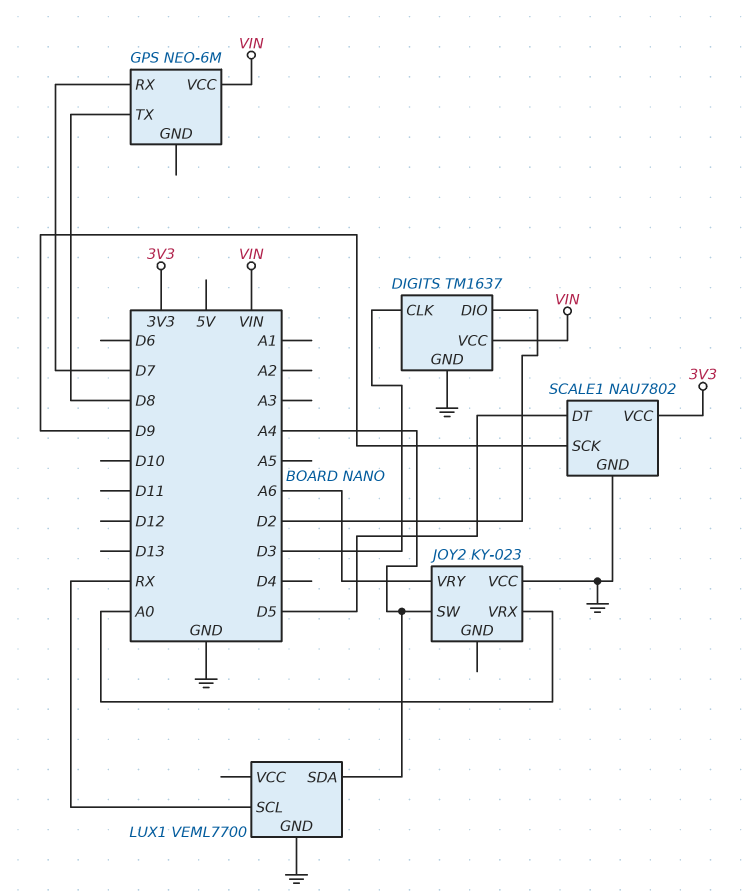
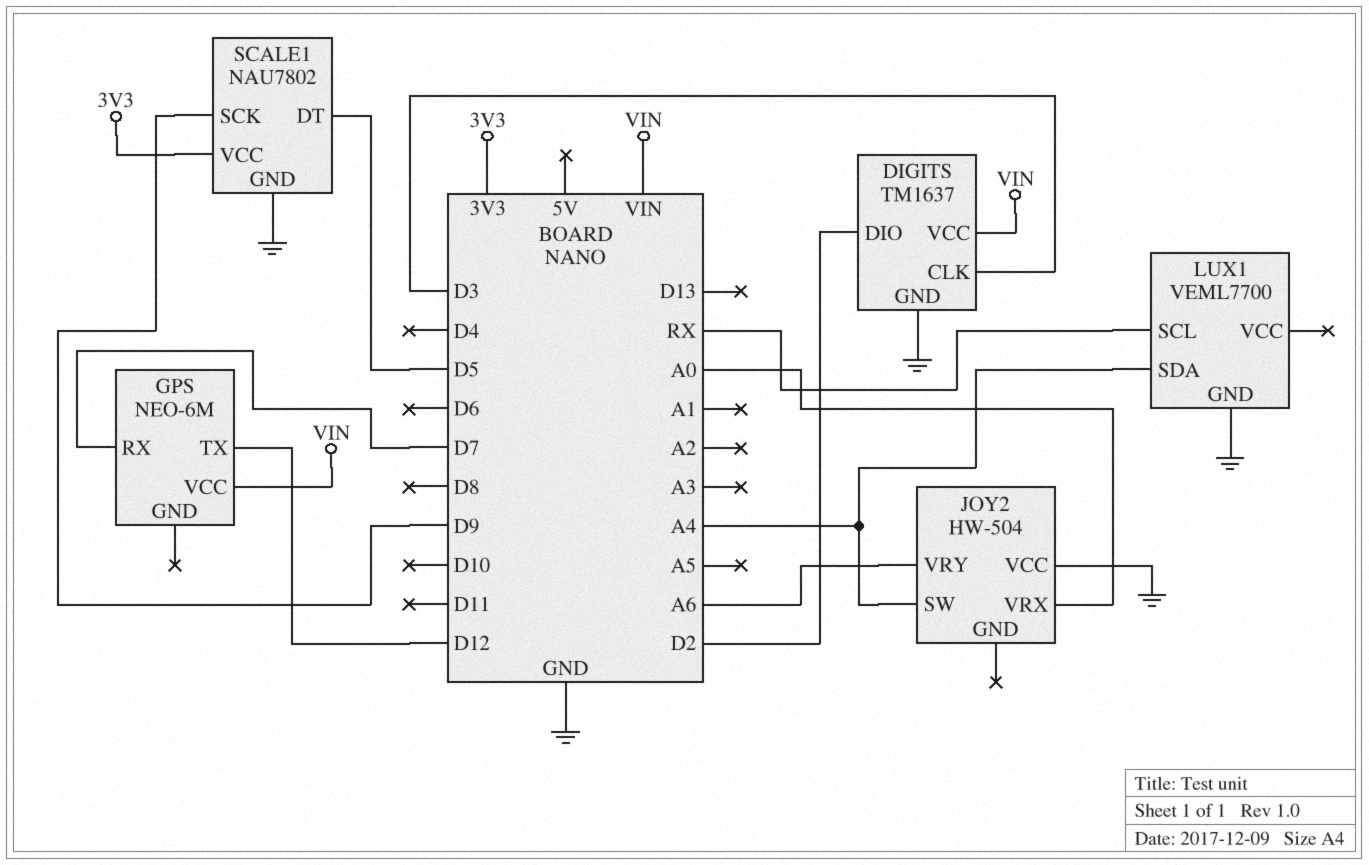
GPS pin TX: D8 -> D12
JOY2: KY-023 -> HW-504

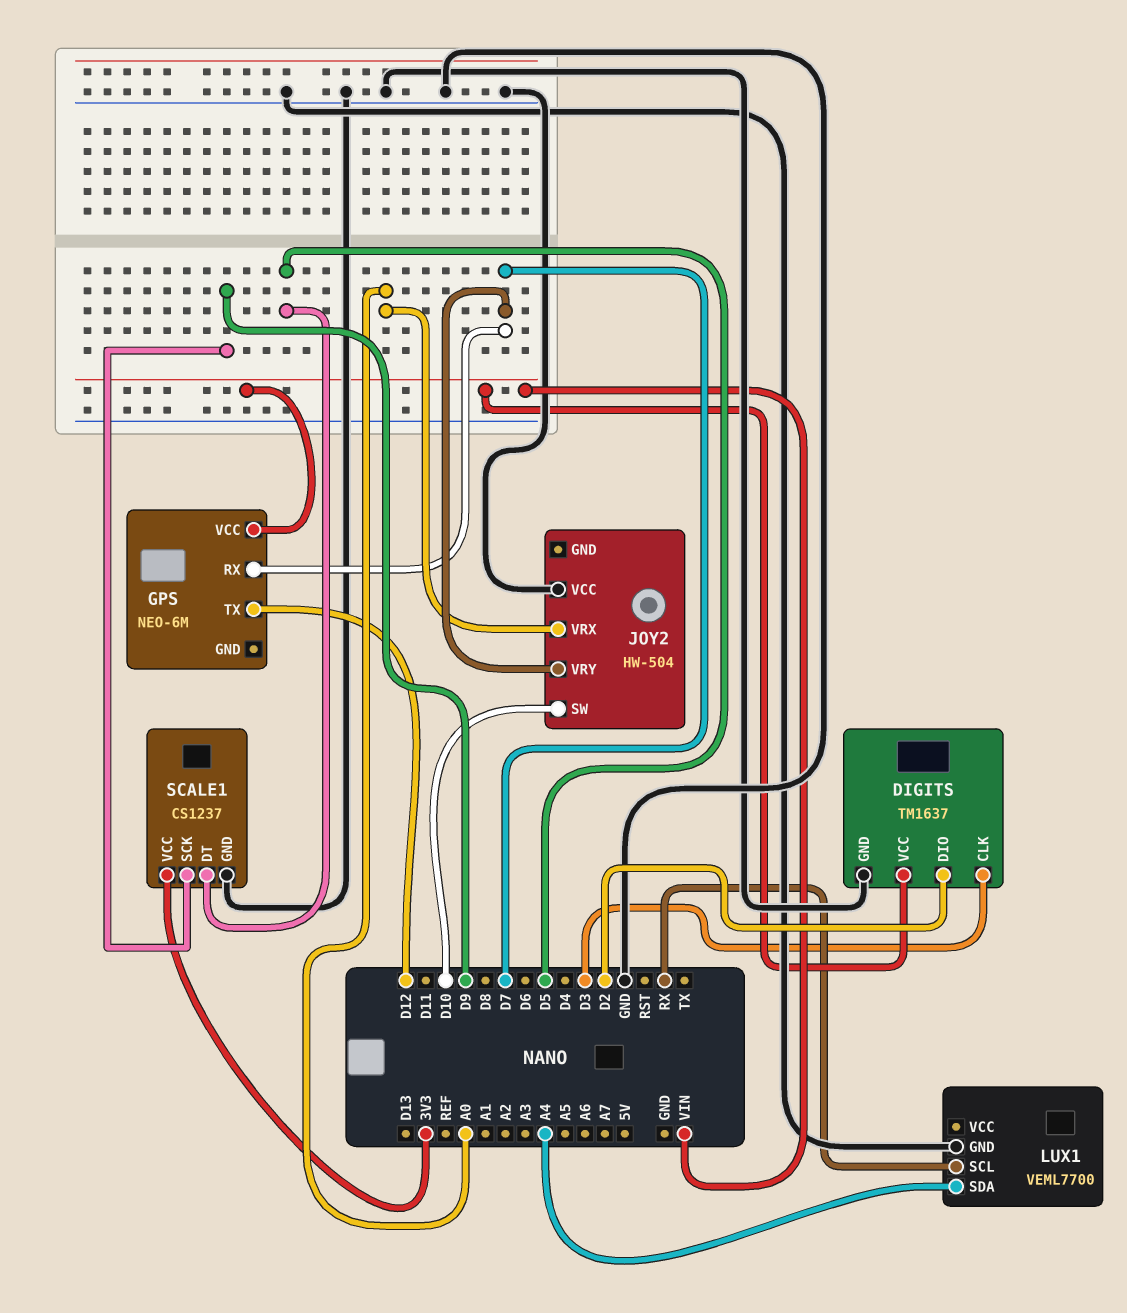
JOY2 pin SW: A4 -> D10
JOY2 pin VRY: A6 -> D7
SCALE1: NAU7802 -> CS1237

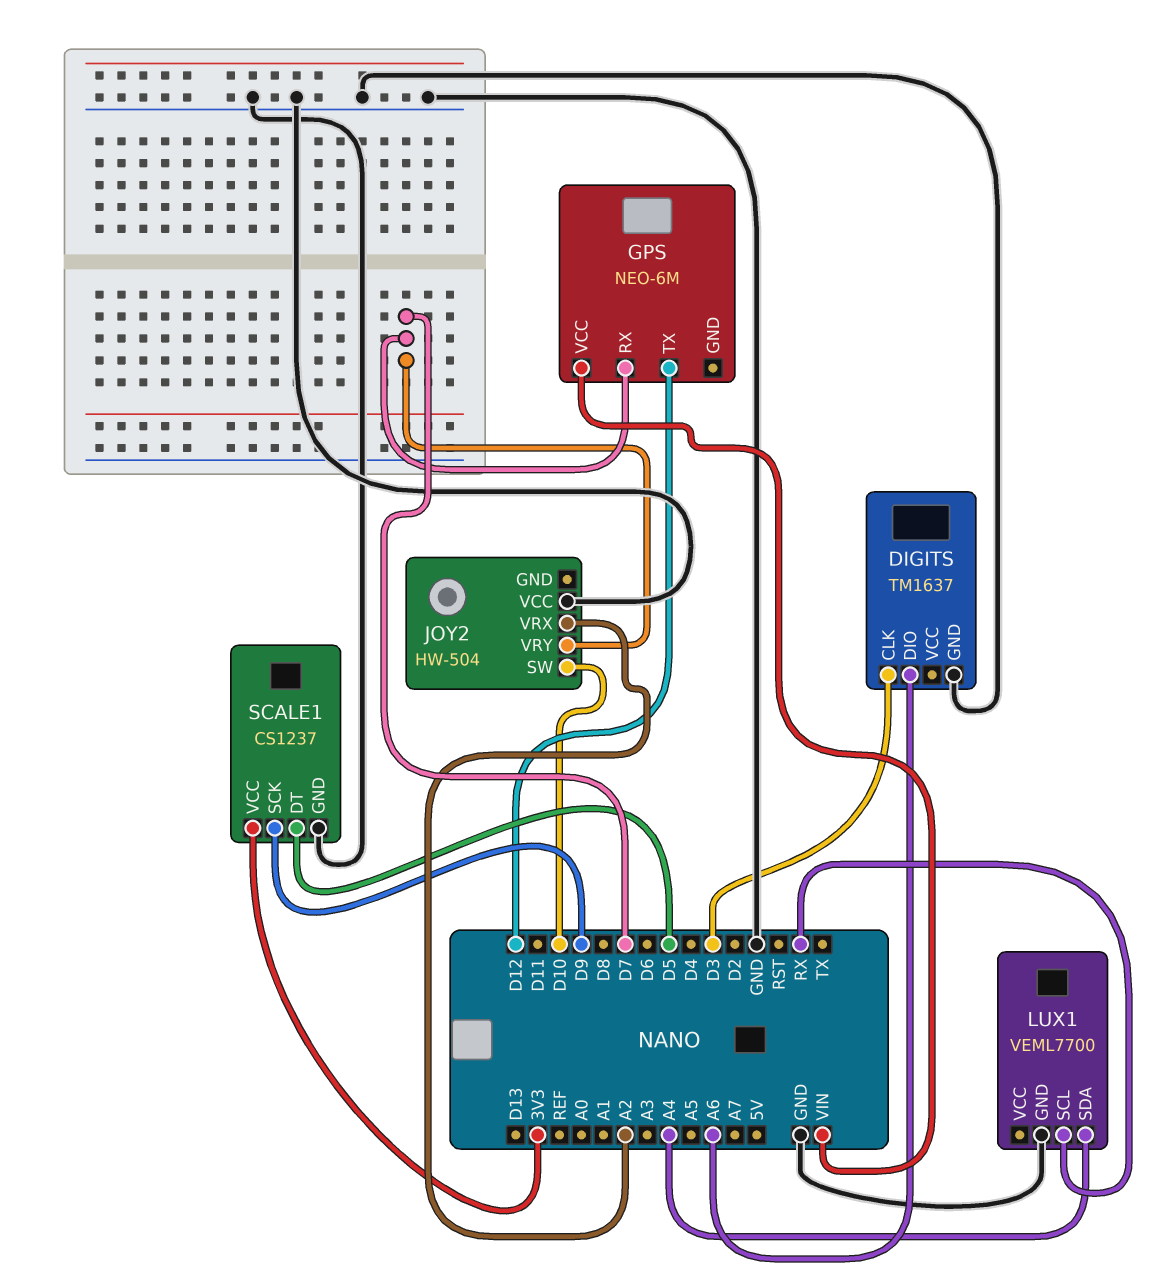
DIGITS pin DIO: D2 -> A6
DIGITS pin VCC: VIN -> none
JOY2 pin VRX: A0 -> A2

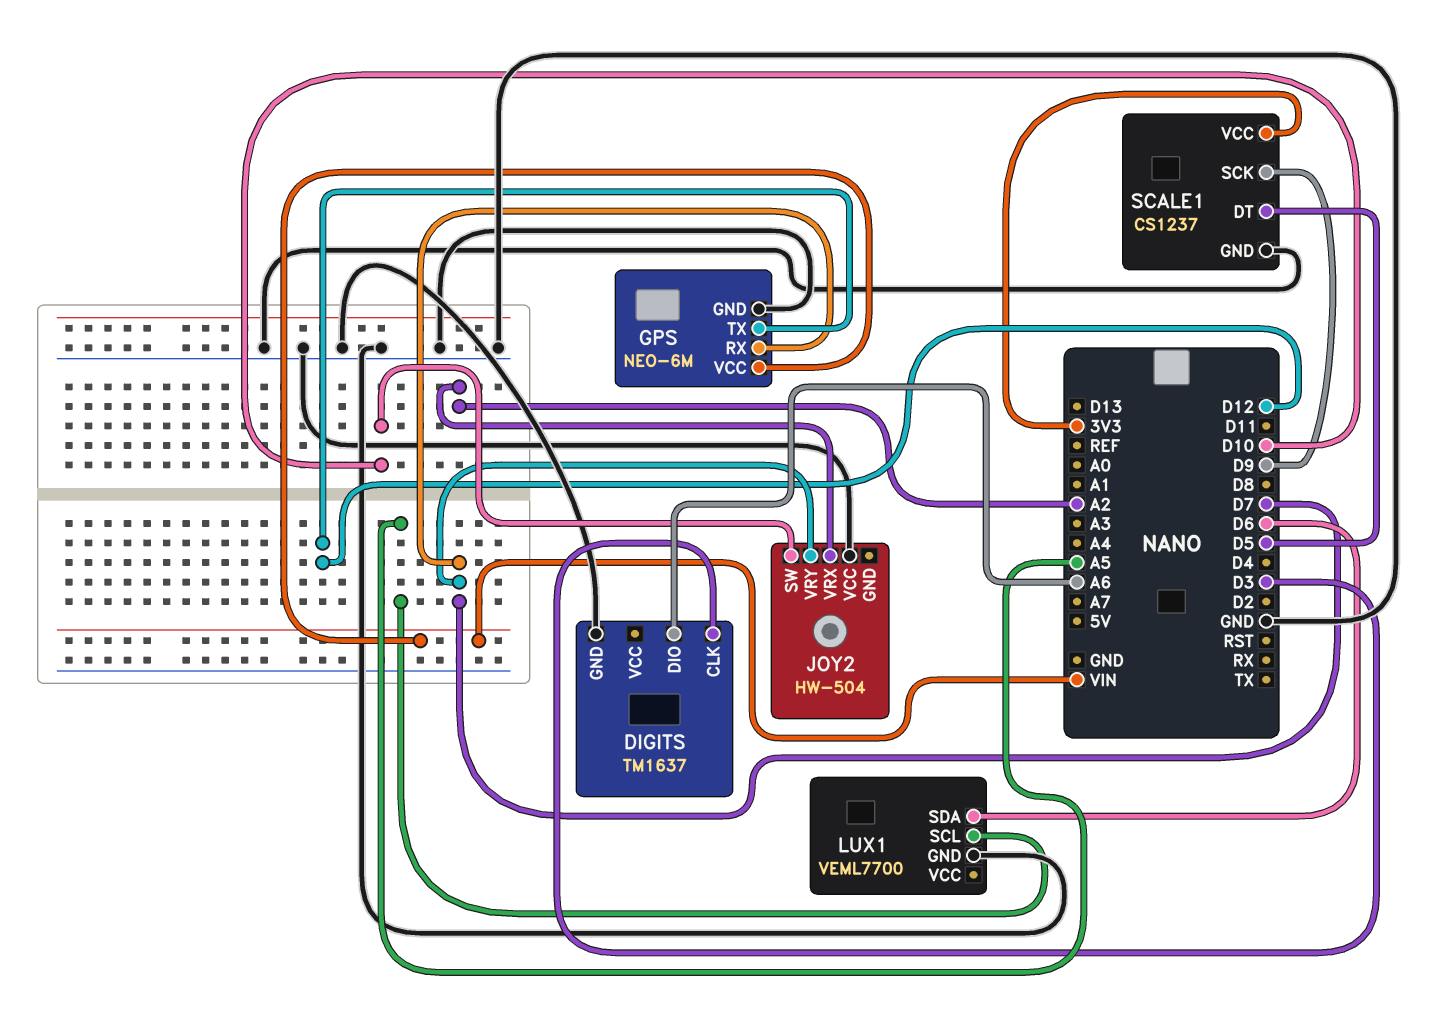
GPS pin GND: none -> GND
LUX1 pin SCL: RX -> A5
LUX1 pin SDA: A4 -> D6

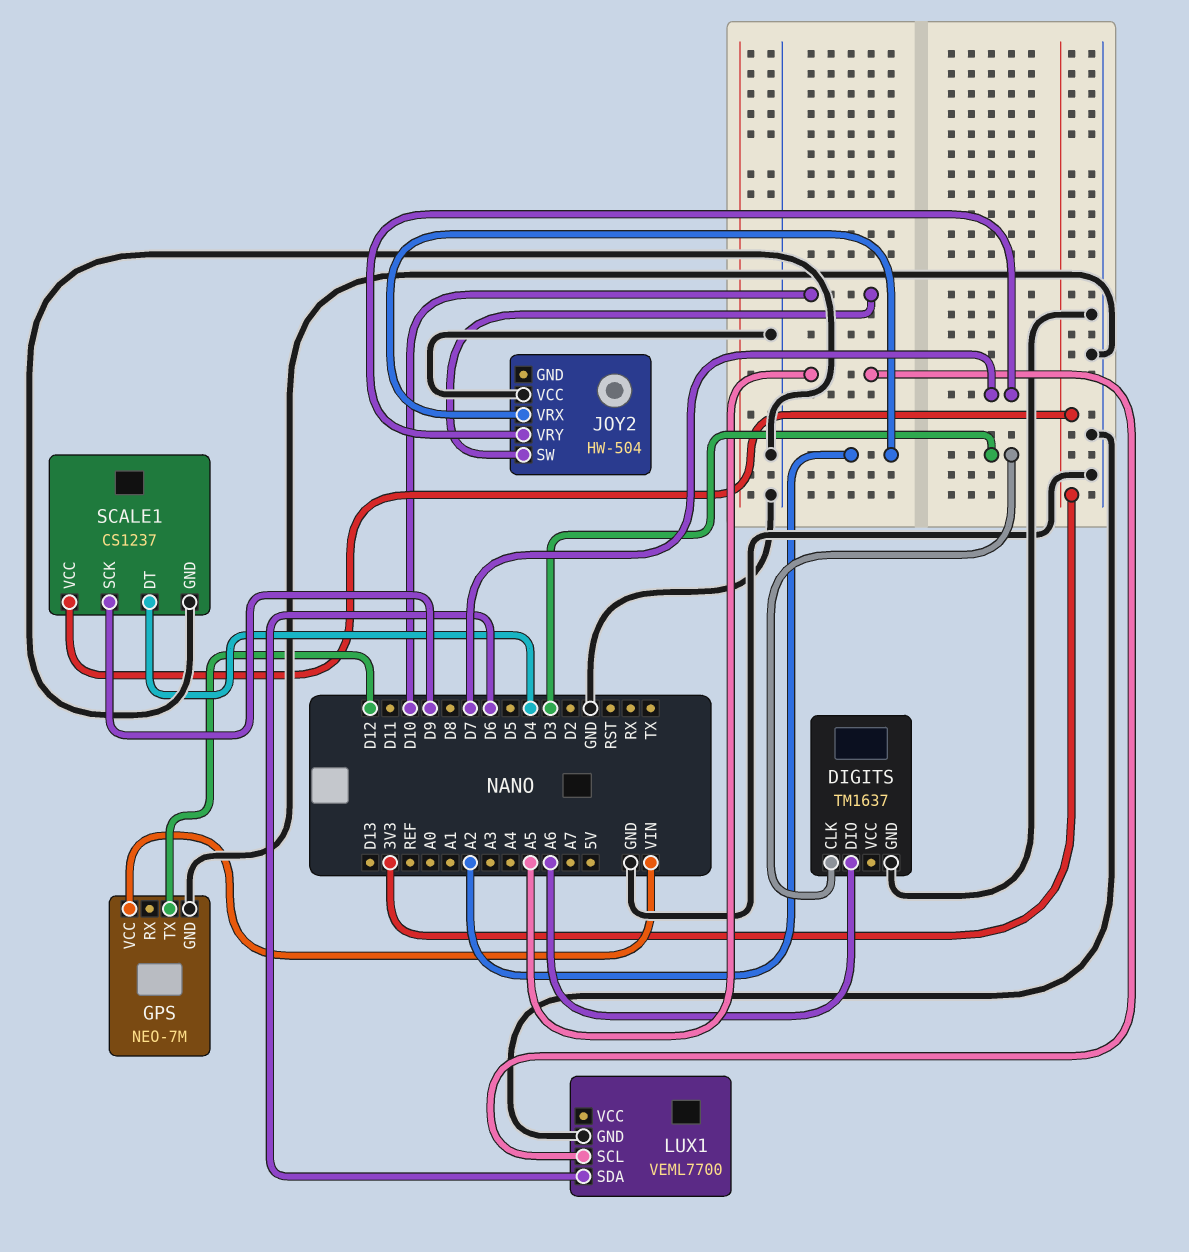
GPS: NEO-6M -> NEO-7M
GPS pin RX: D7 -> none
SCALE1 pin DT: D5 -> D4

